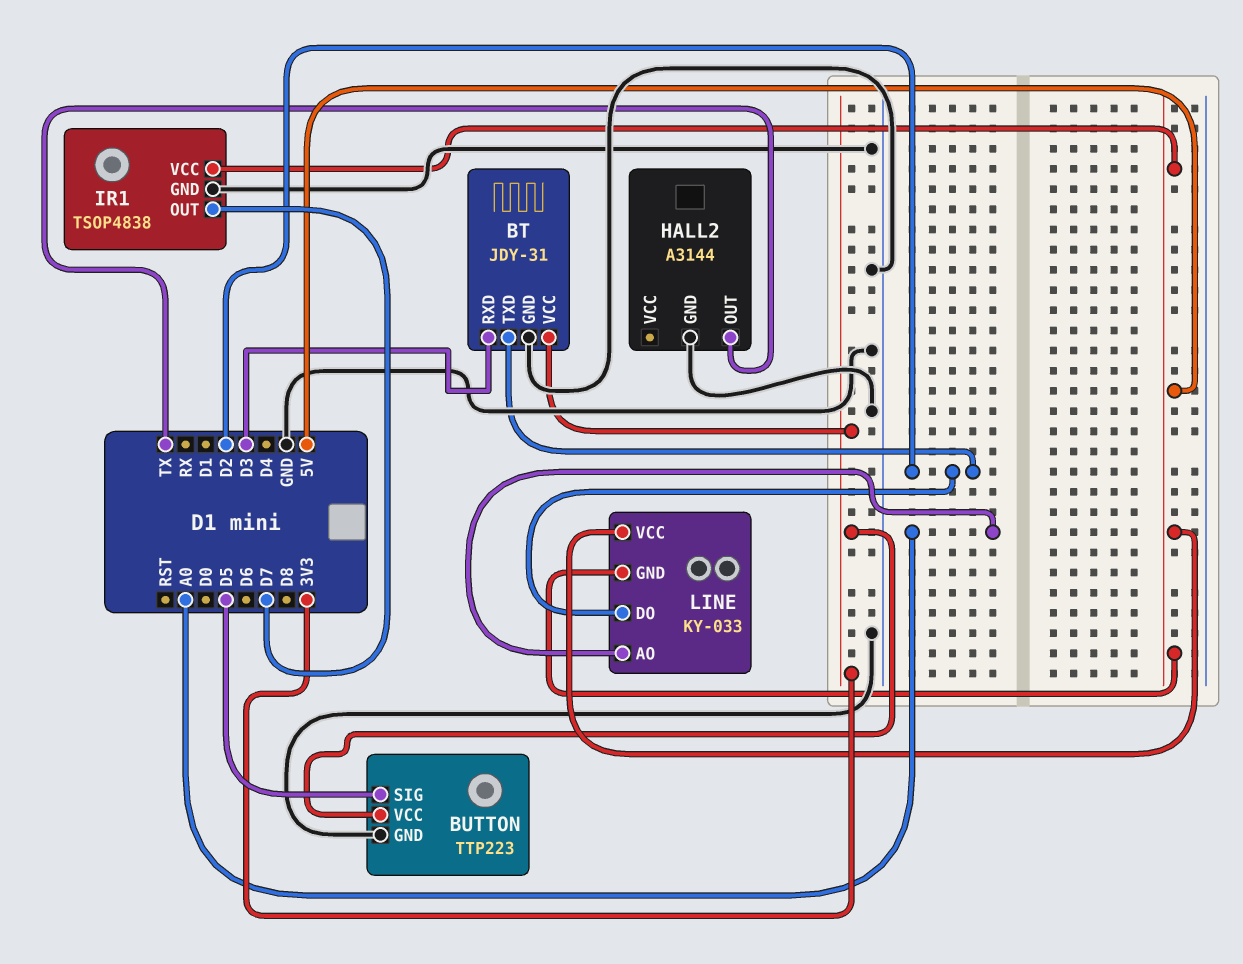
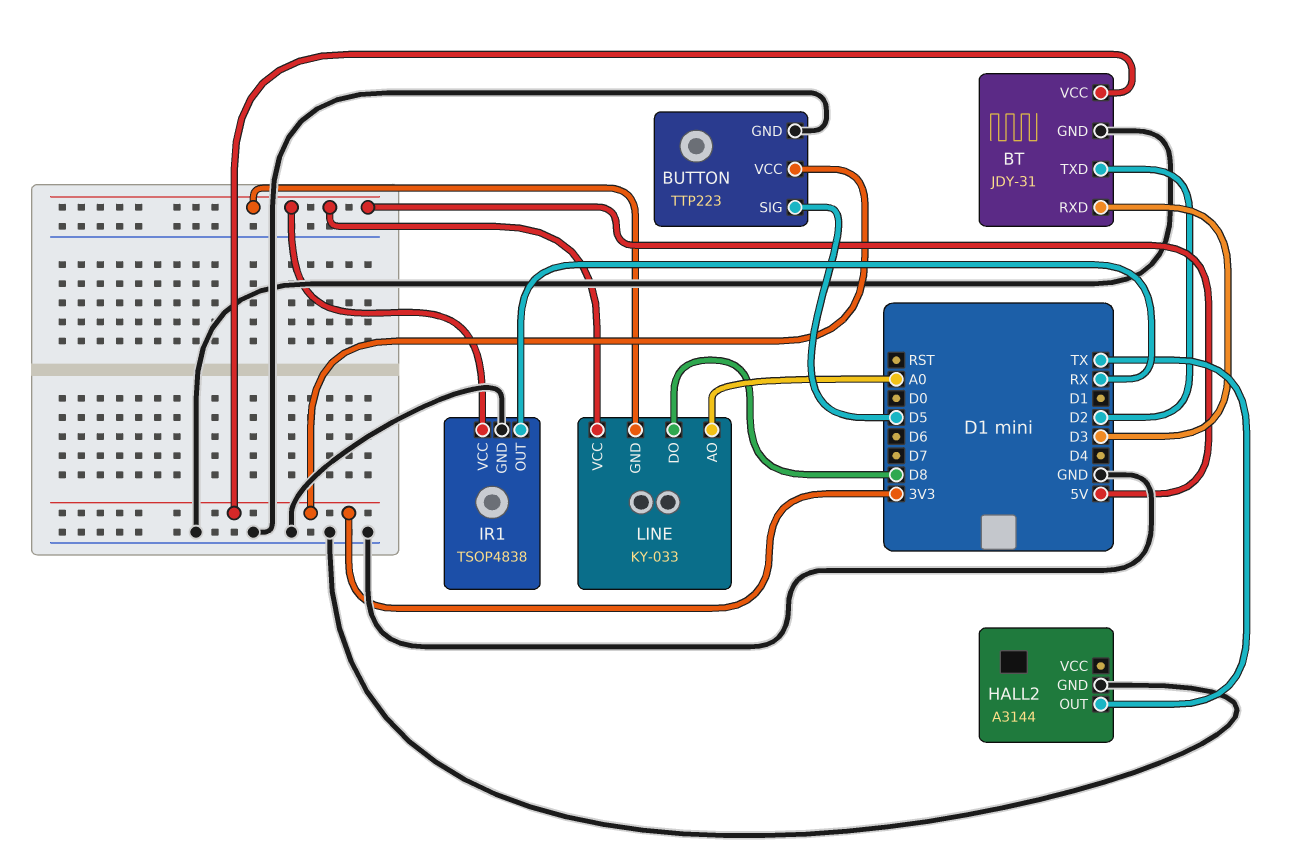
IR1 pin OUT: D7 -> RX
LINE pin DO: D2 -> D8

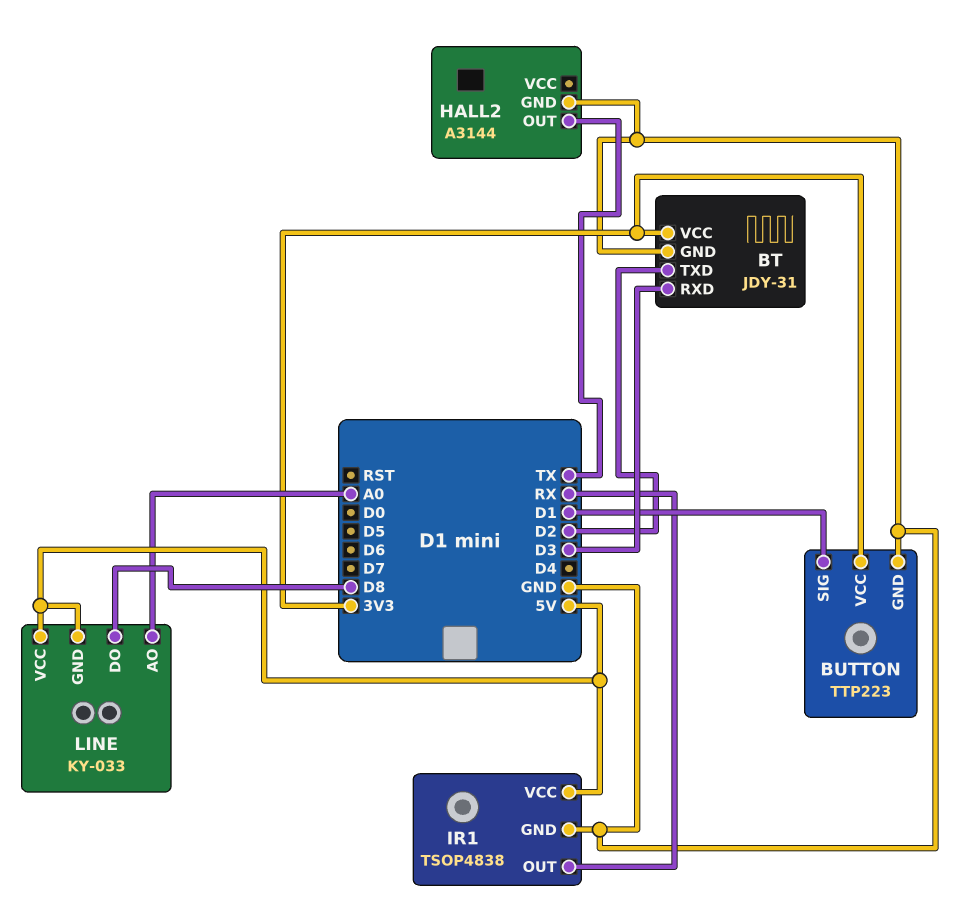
BUTTON pin SIG: D5 -> D1

